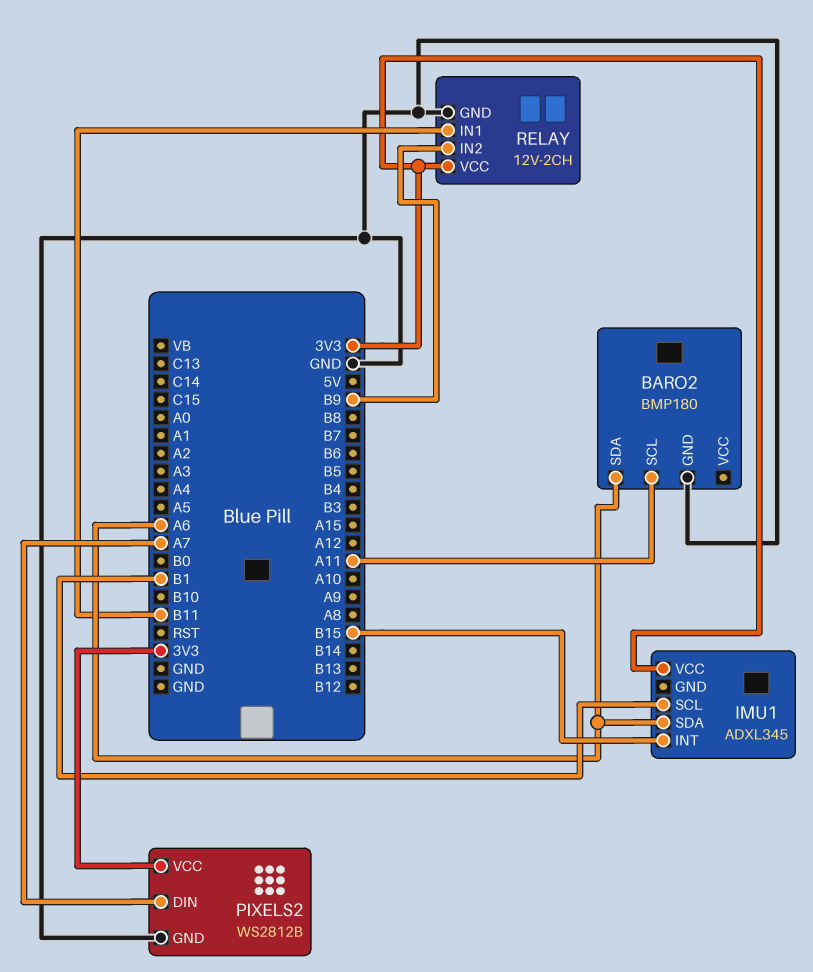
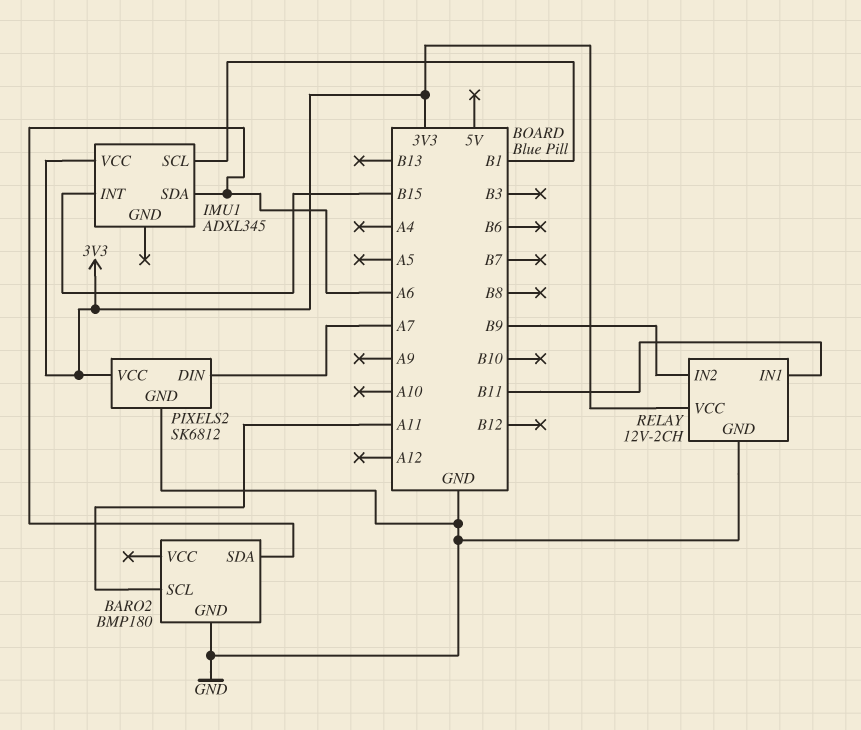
PIXELS2: WS2812B -> SK6812

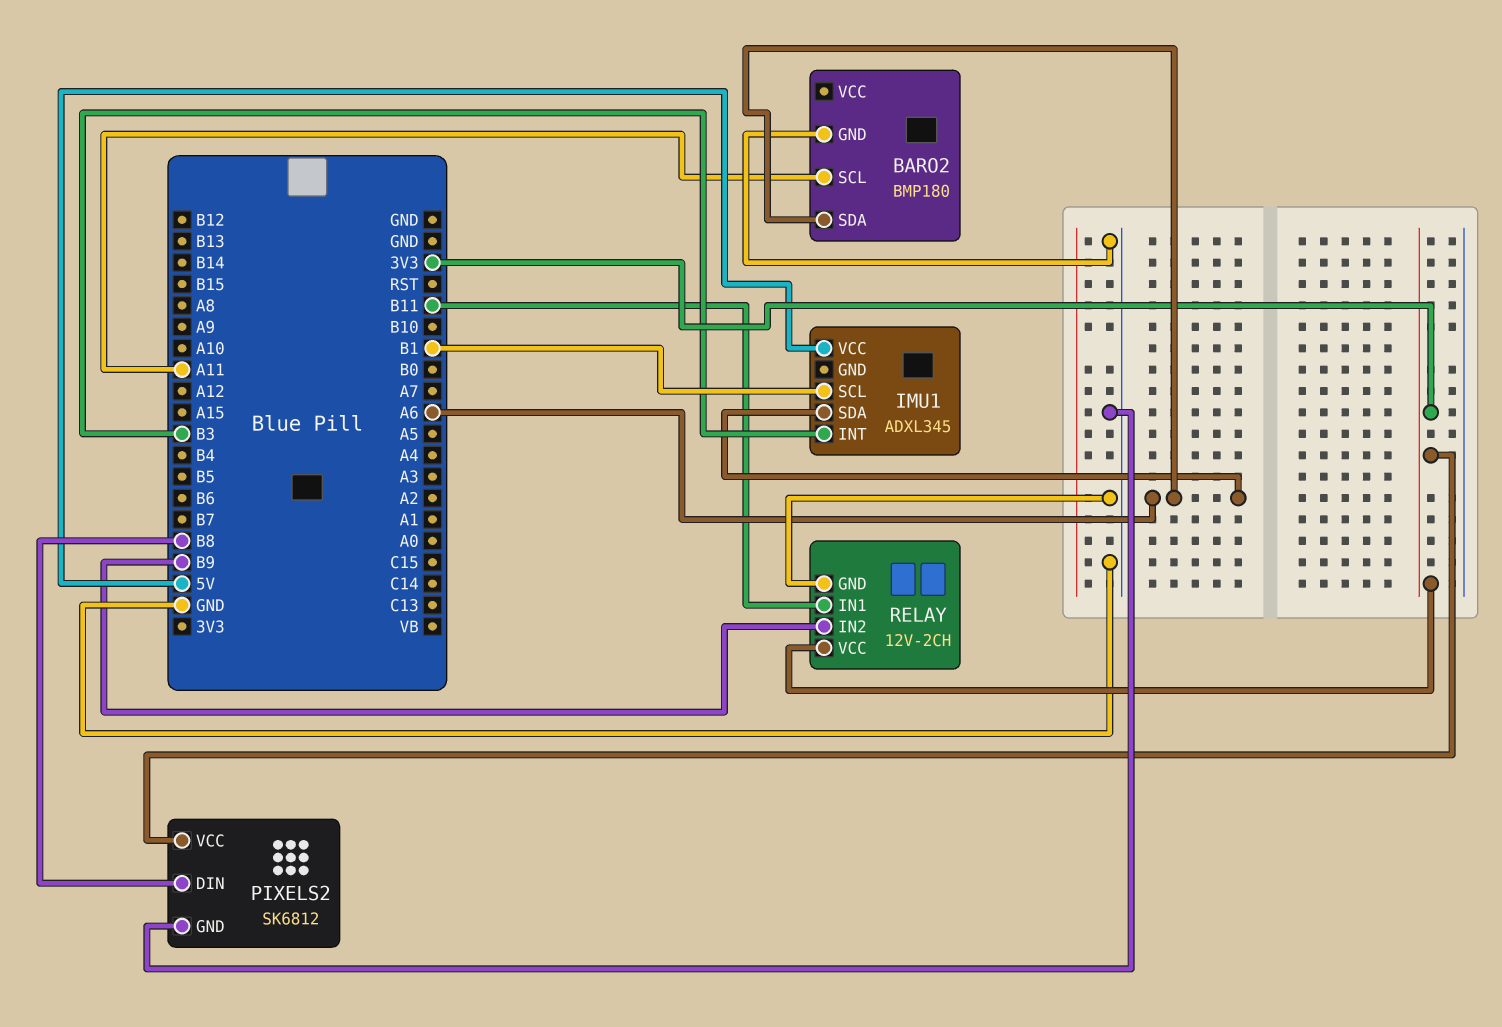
IMU1 pin INT: B15 -> B3
IMU1 pin VCC: 3V3 -> 5V
PIXELS2 pin DIN: A7 -> B8

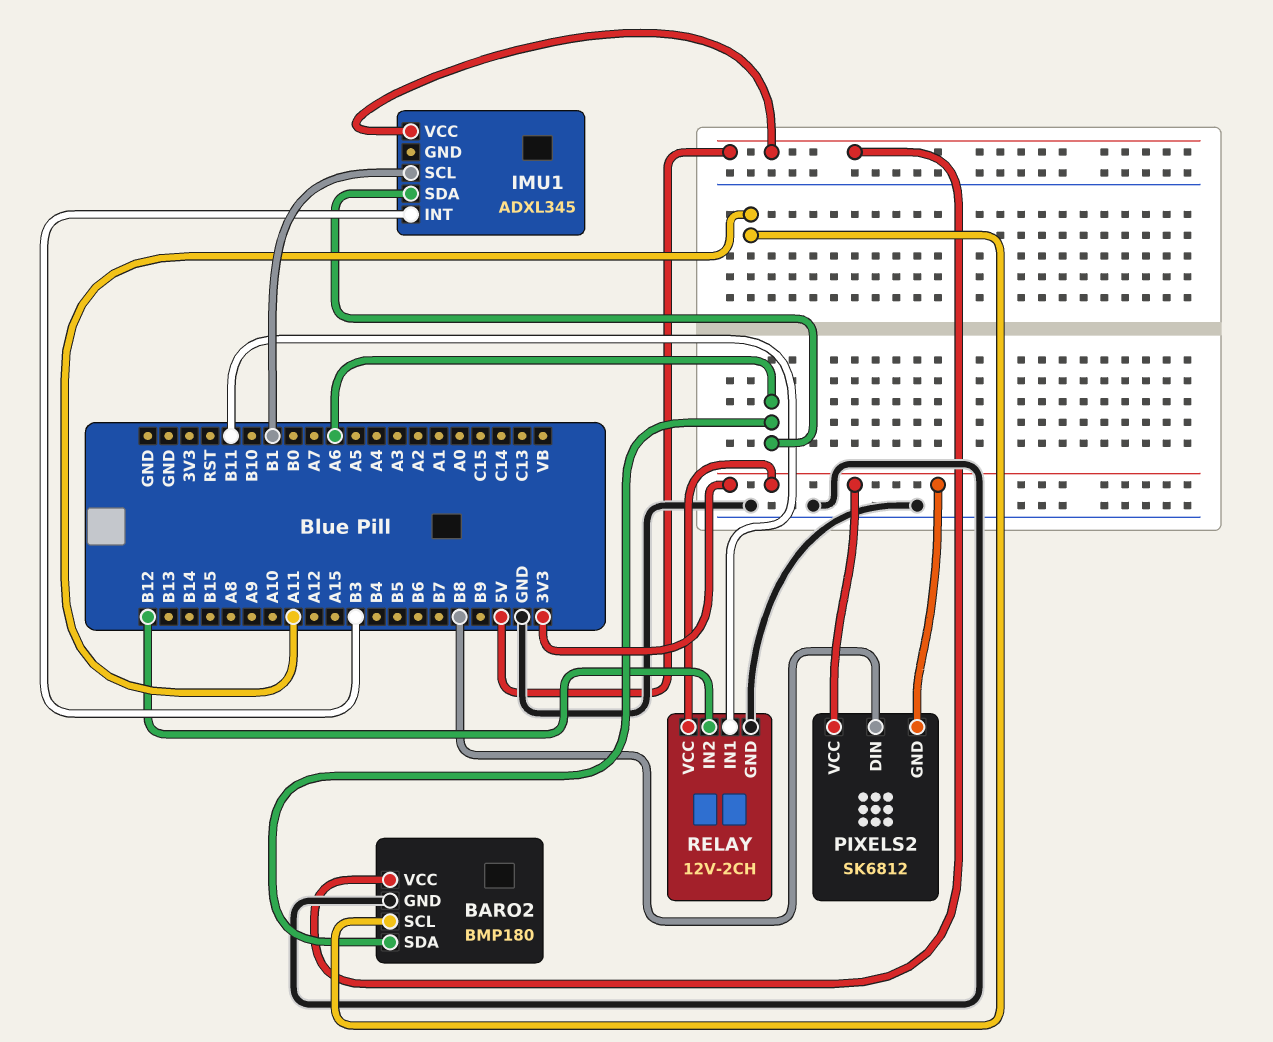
BARO2 pin VCC: none -> 5V
PIXELS2 pin GND: GND -> 3V3
RELAY pin IN2: B9 -> B12

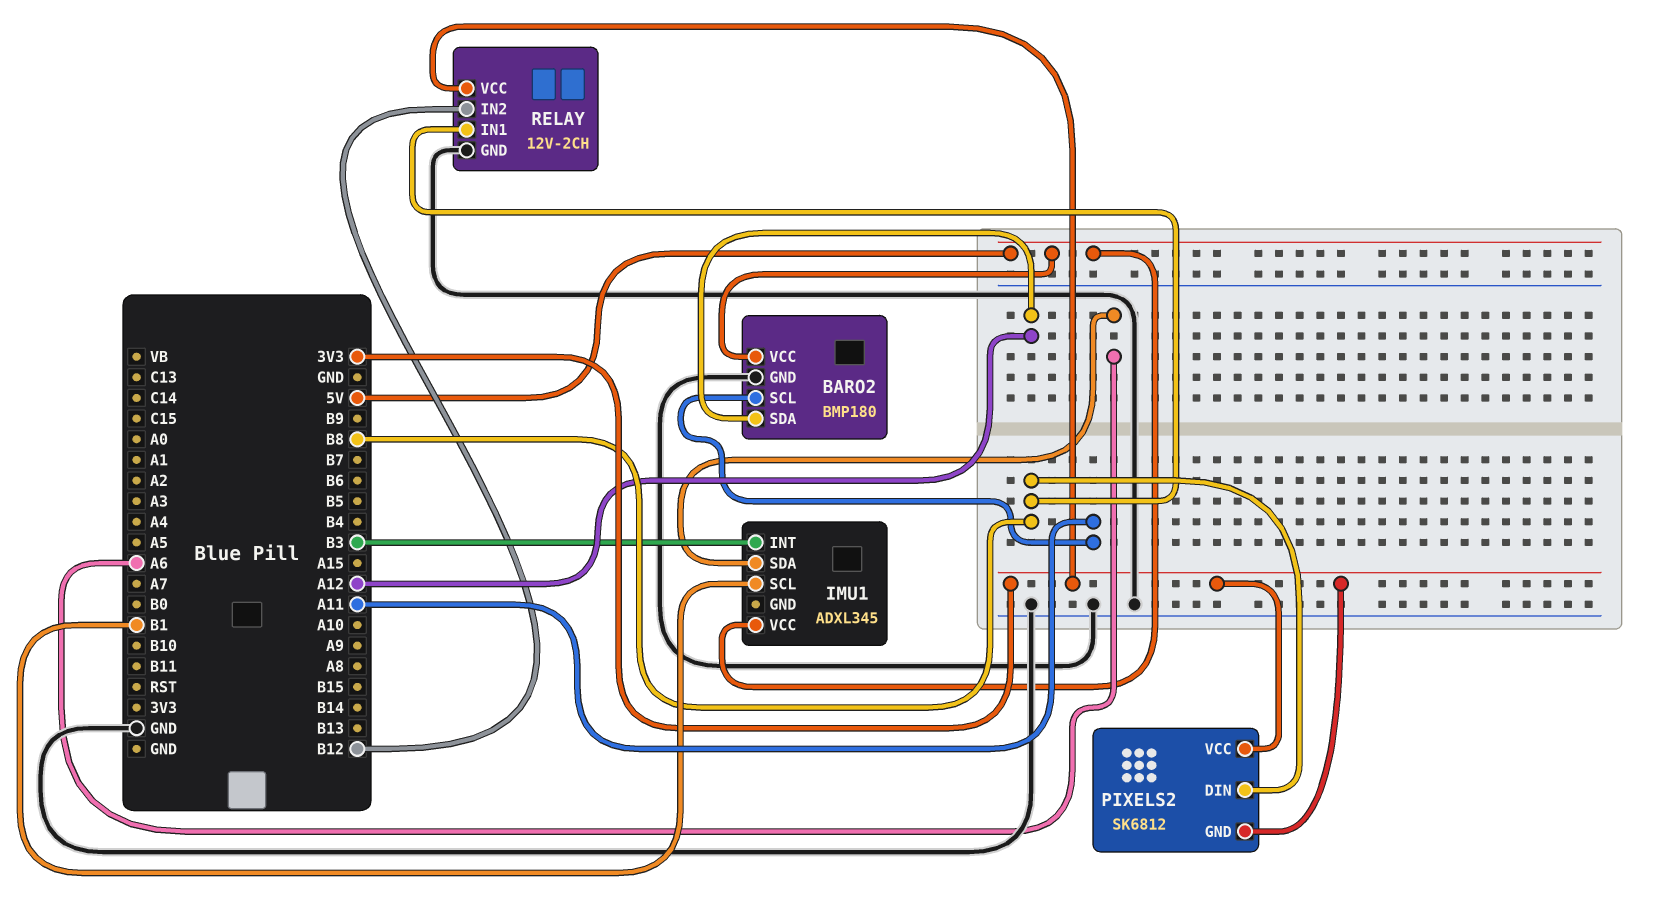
BARO2 pin SDA: A6 -> A12
RELAY pin IN1: B11 -> B8

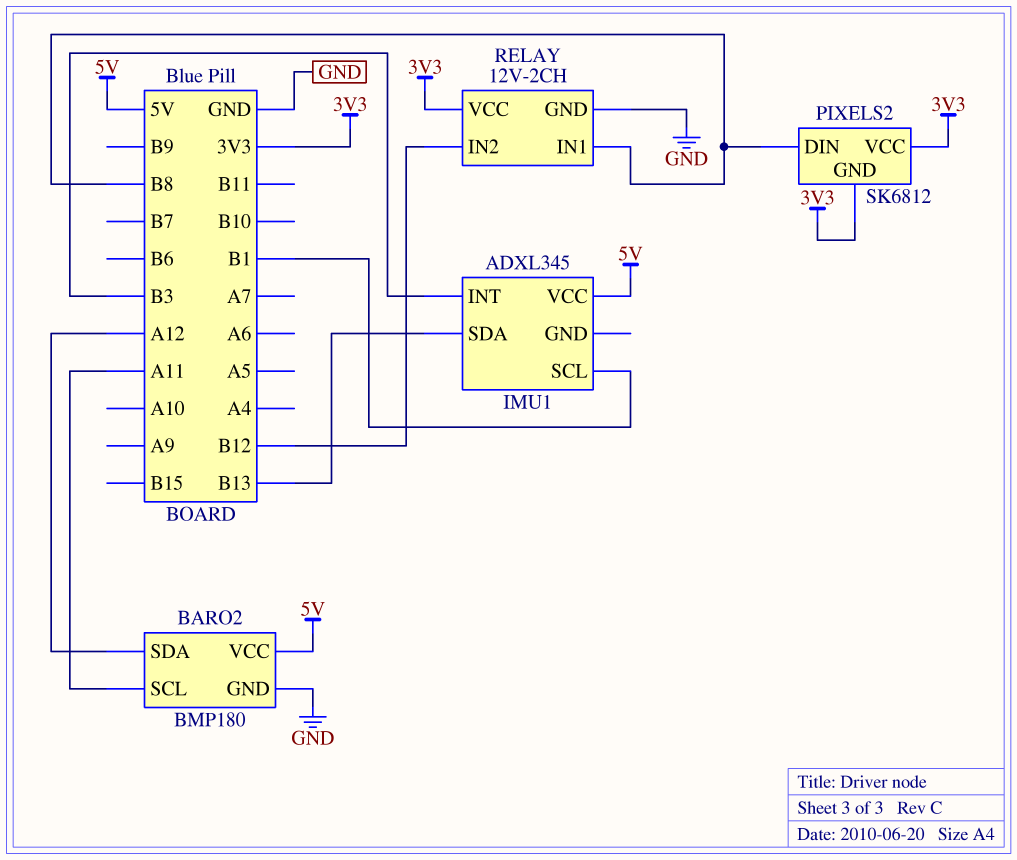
IMU1 pin SDA: A6 -> B13

